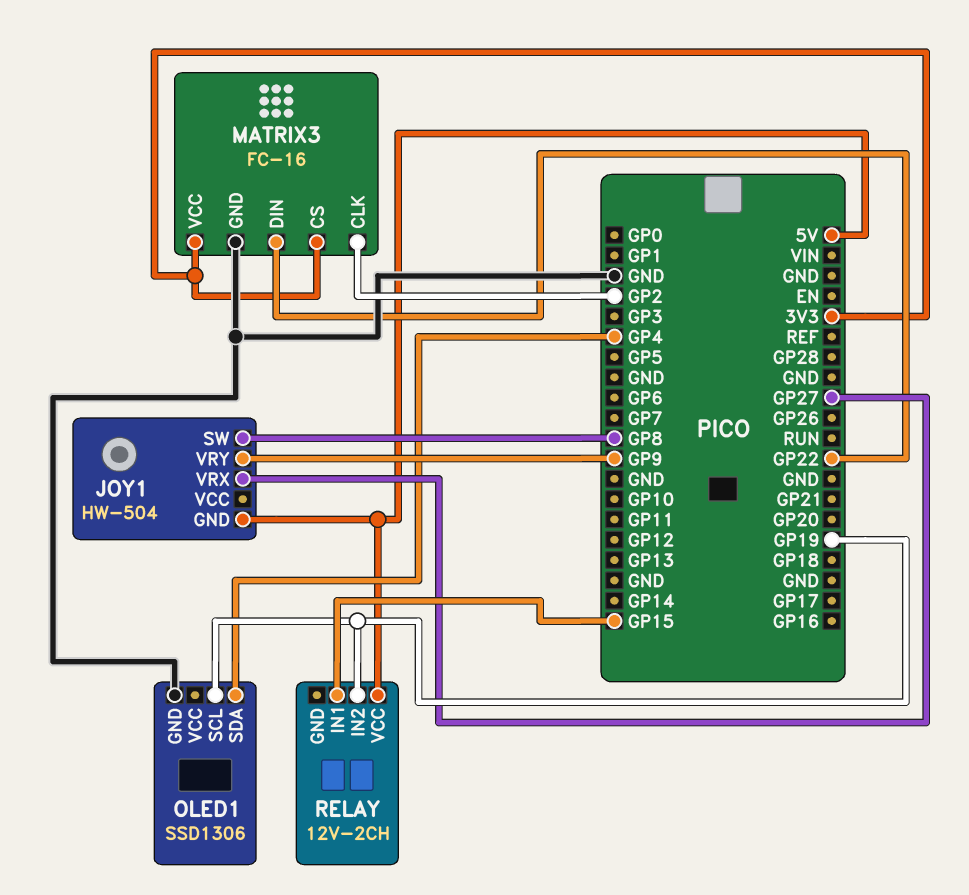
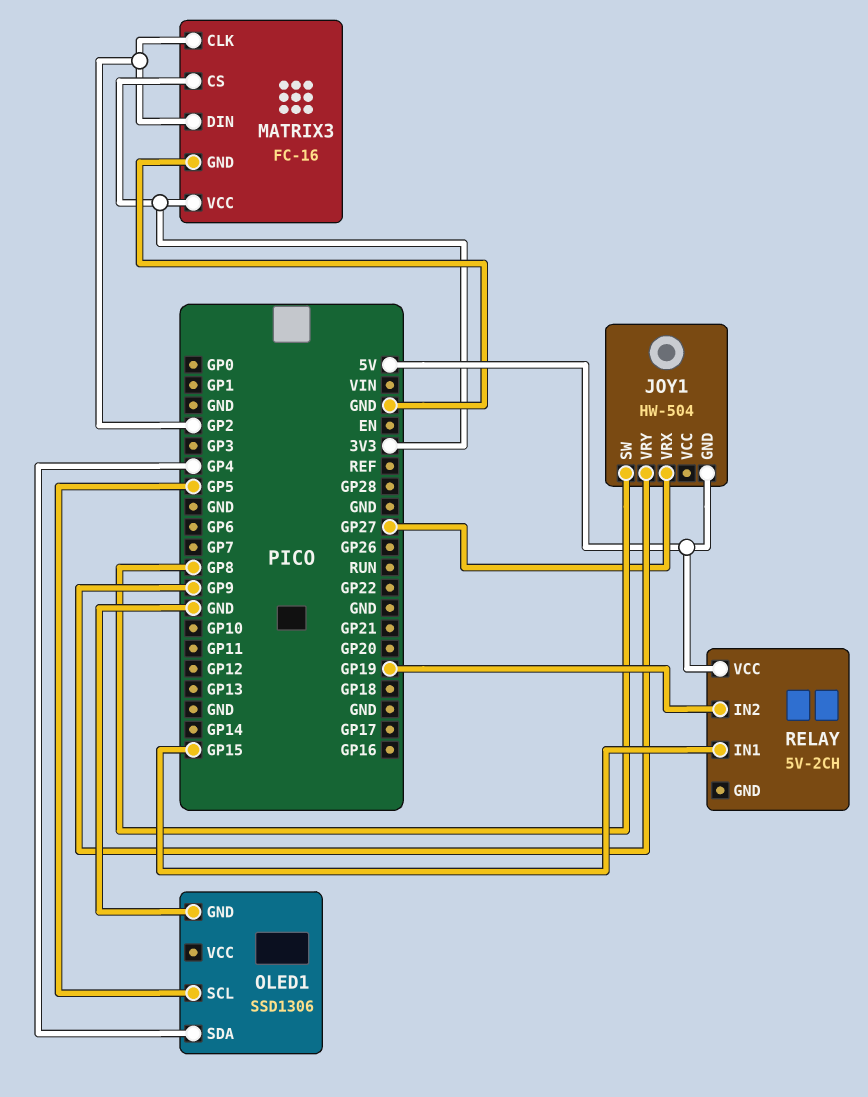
MATRIX3 pin DIN: GP22 -> GP2
OLED1 pin SCL: GP19 -> GP5
RELAY: 12V-2CH -> 5V-2CH

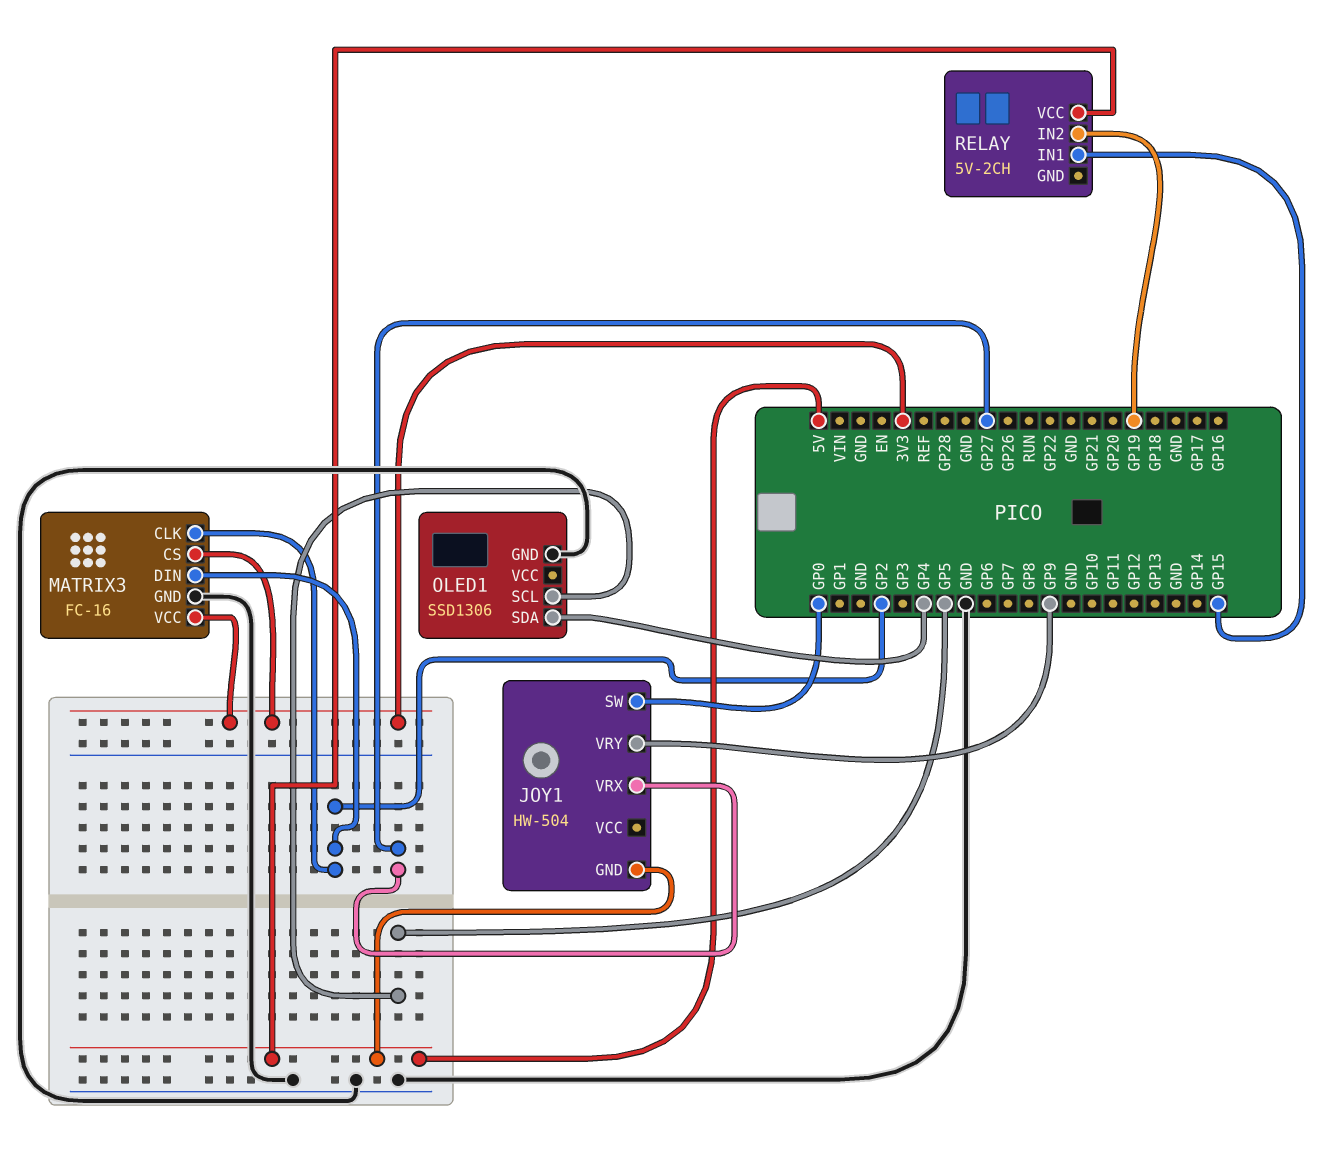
JOY1 pin SW: GP8 -> GP0

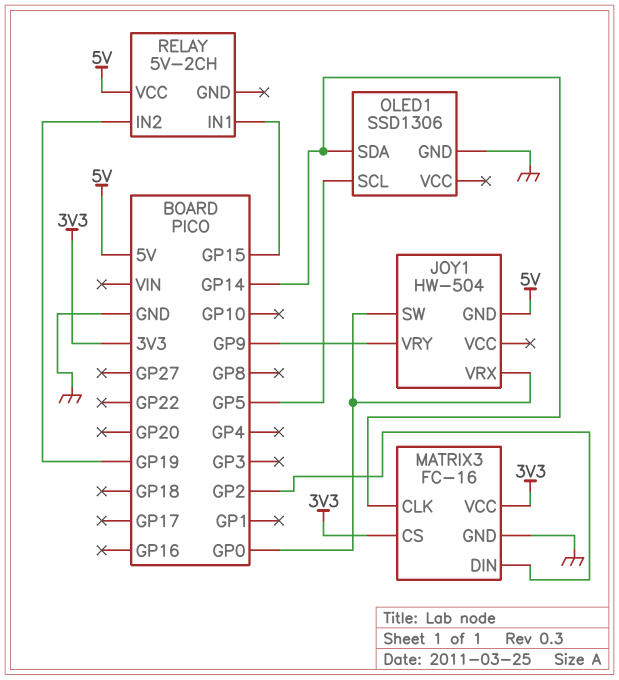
JOY1 pin VRX: GP27 -> GP0
MATRIX3 pin CLK: GP2 -> GP14
OLED1 pin SDA: GP4 -> GP14

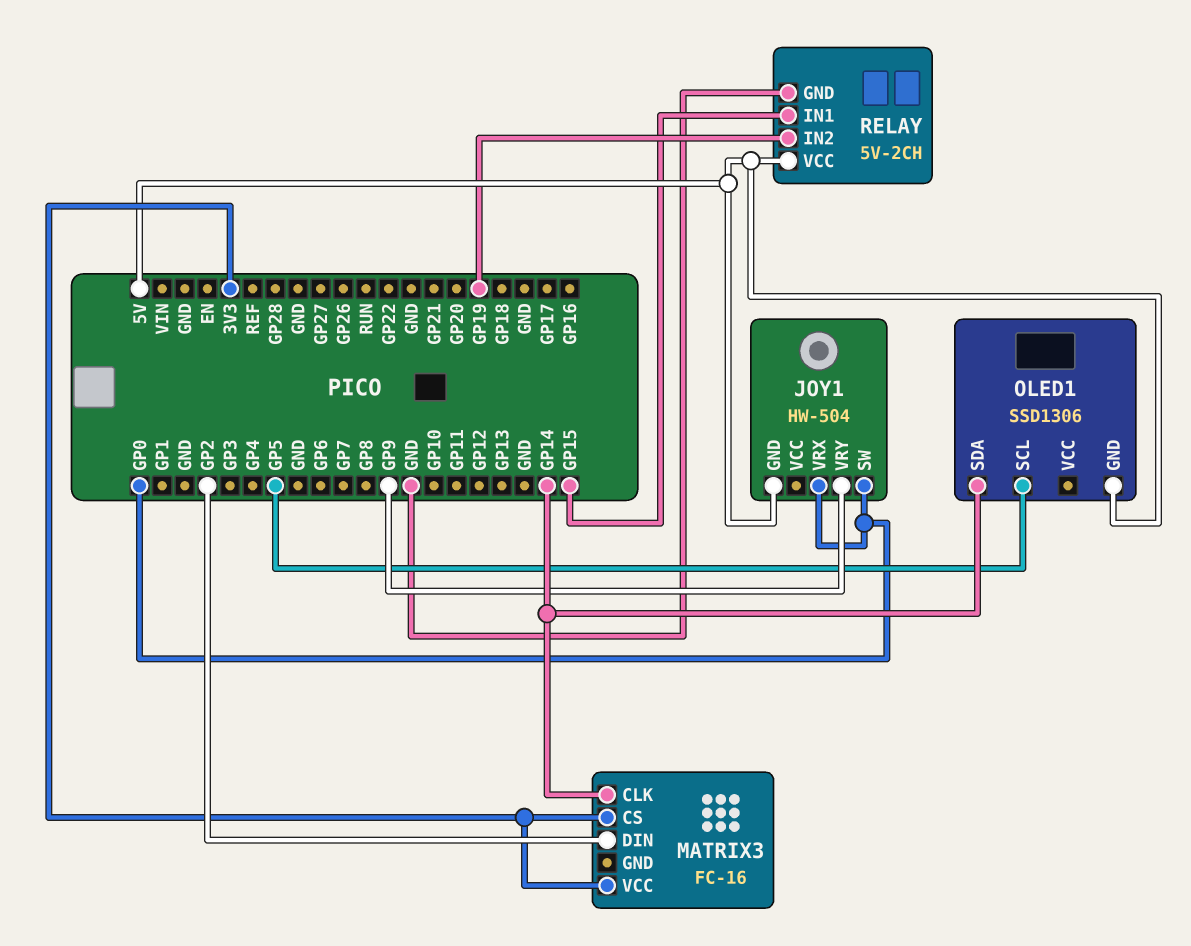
MATRIX3 pin GND: GND -> none
OLED1 pin GND: GND -> 5V
RELAY pin GND: none -> GND

